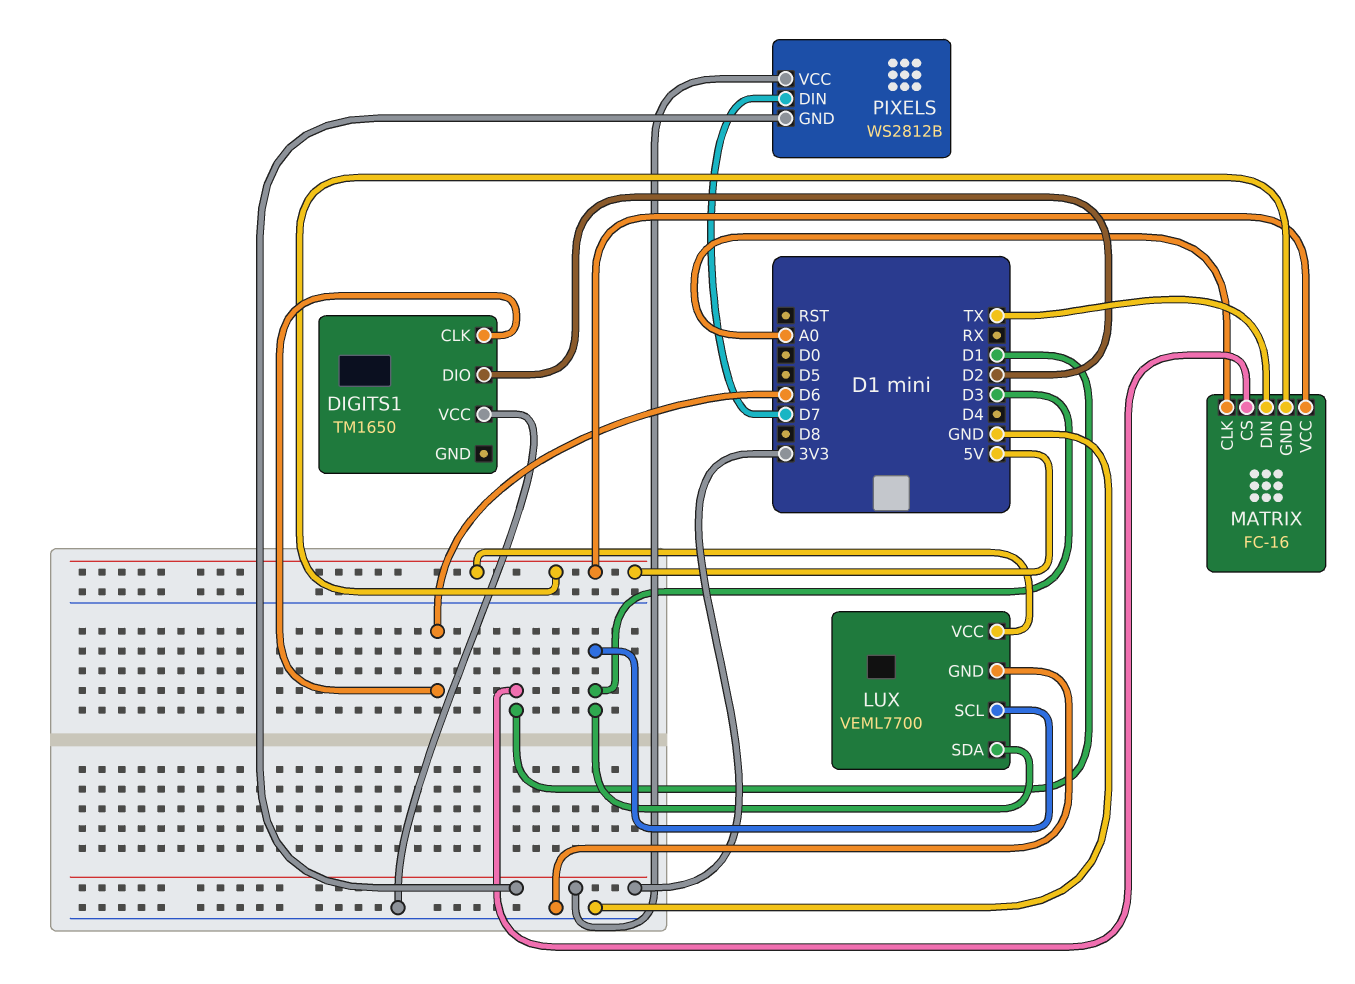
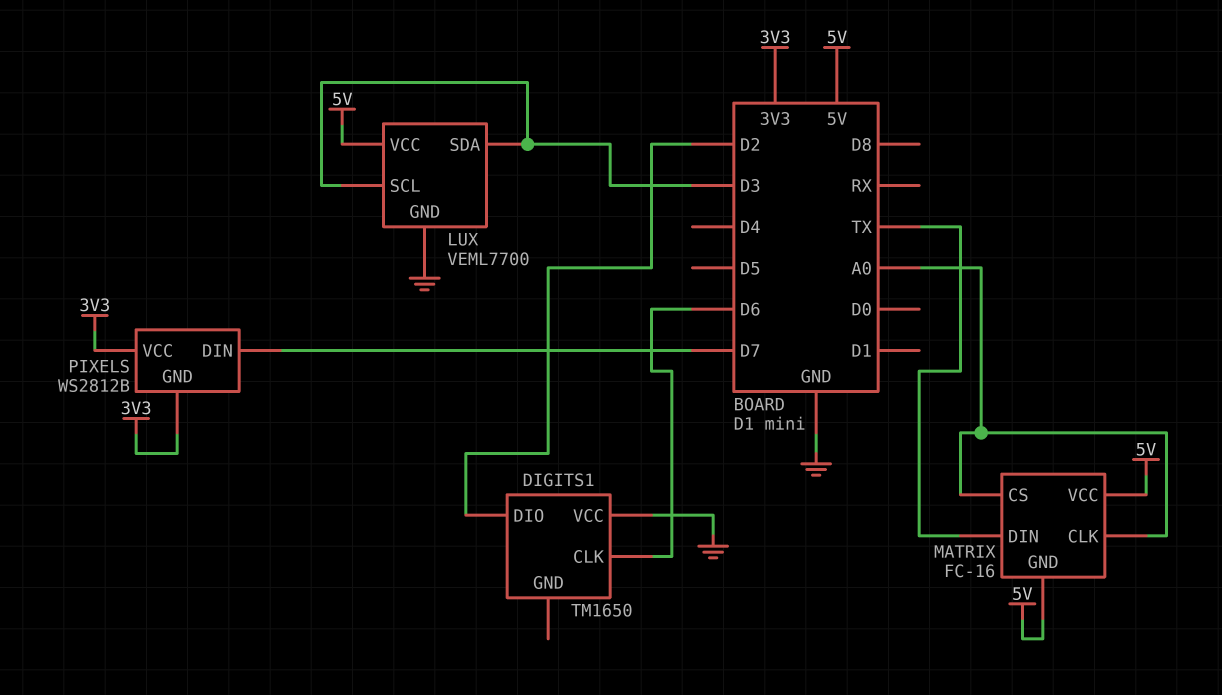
MATRIX pin CS: D1 -> A0

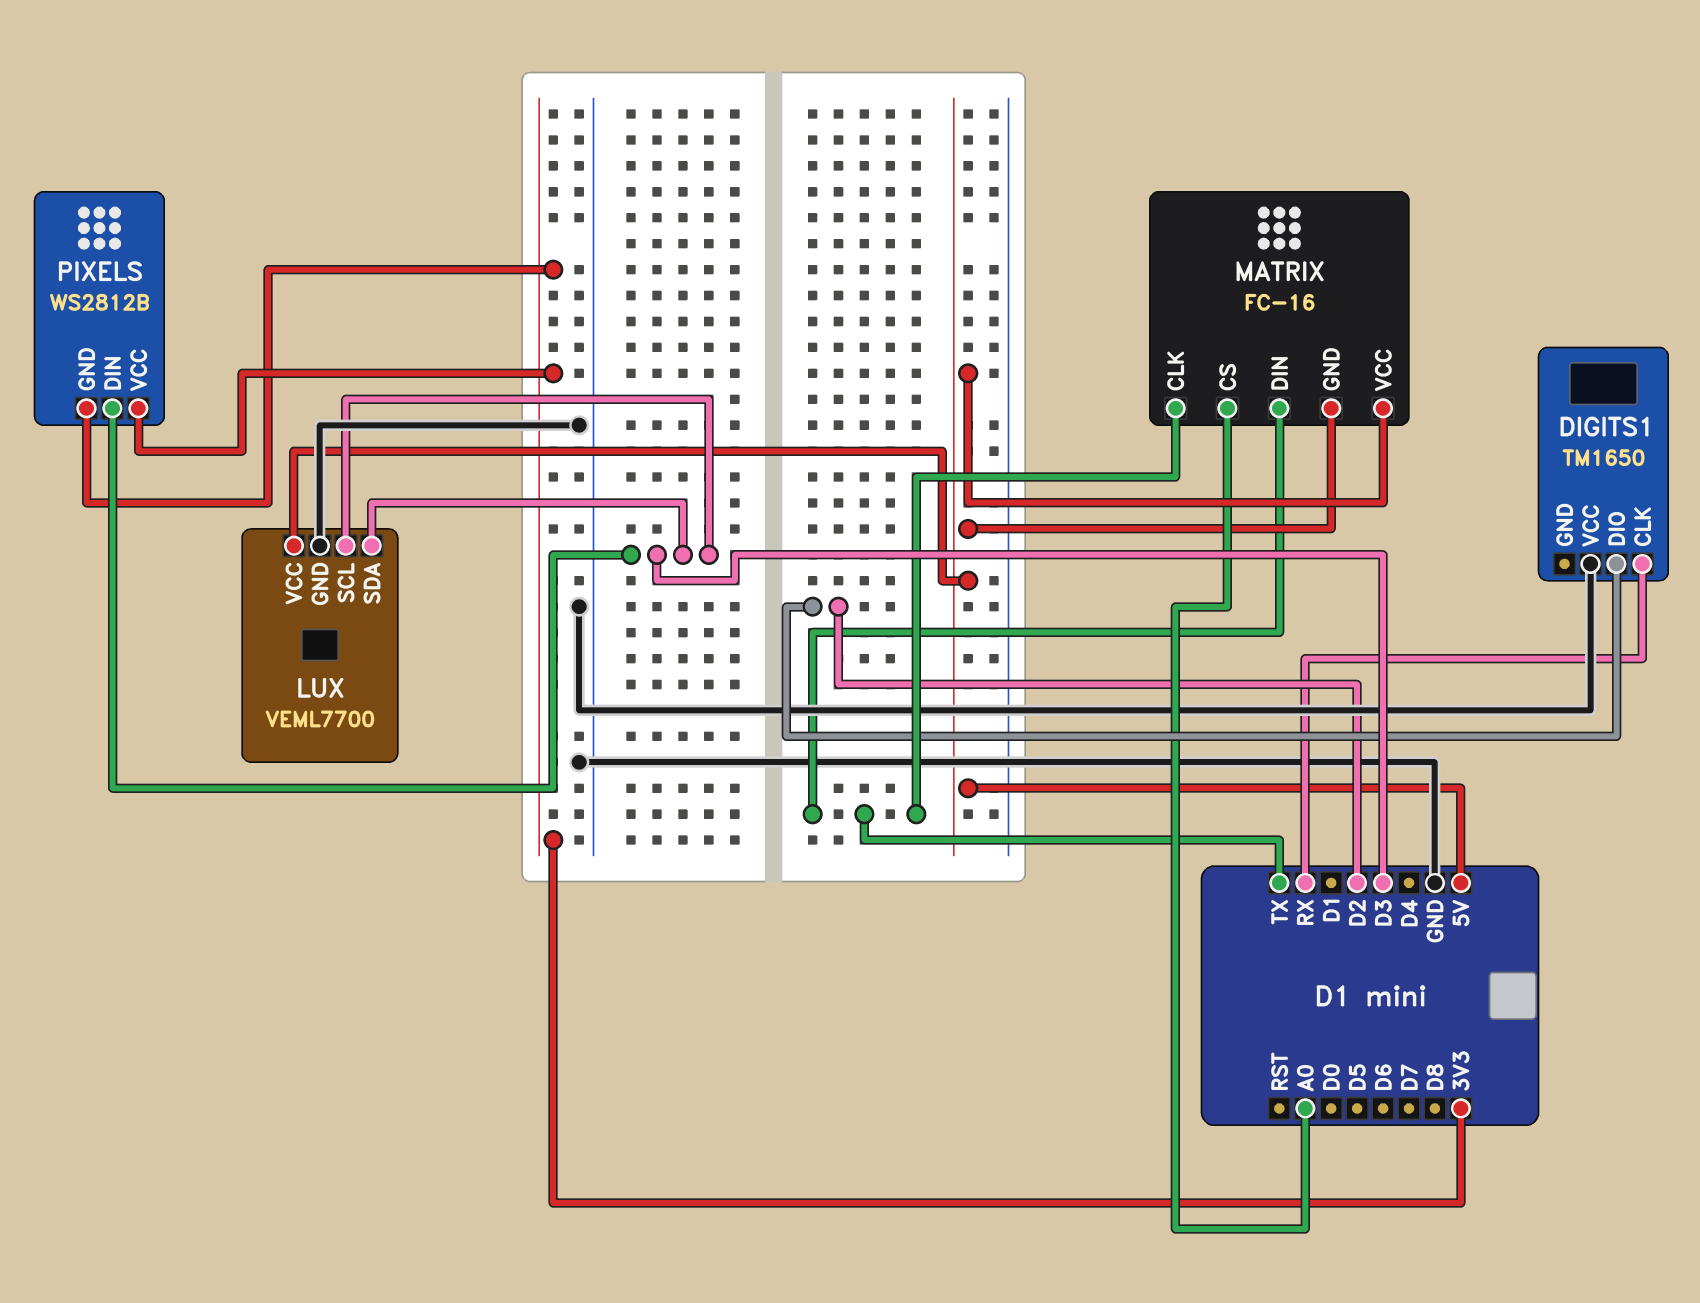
DIGITS1 pin CLK: D6 -> RX
MATRIX pin CLK: A0 -> TX
PIXELS pin DIN: D7 -> D3

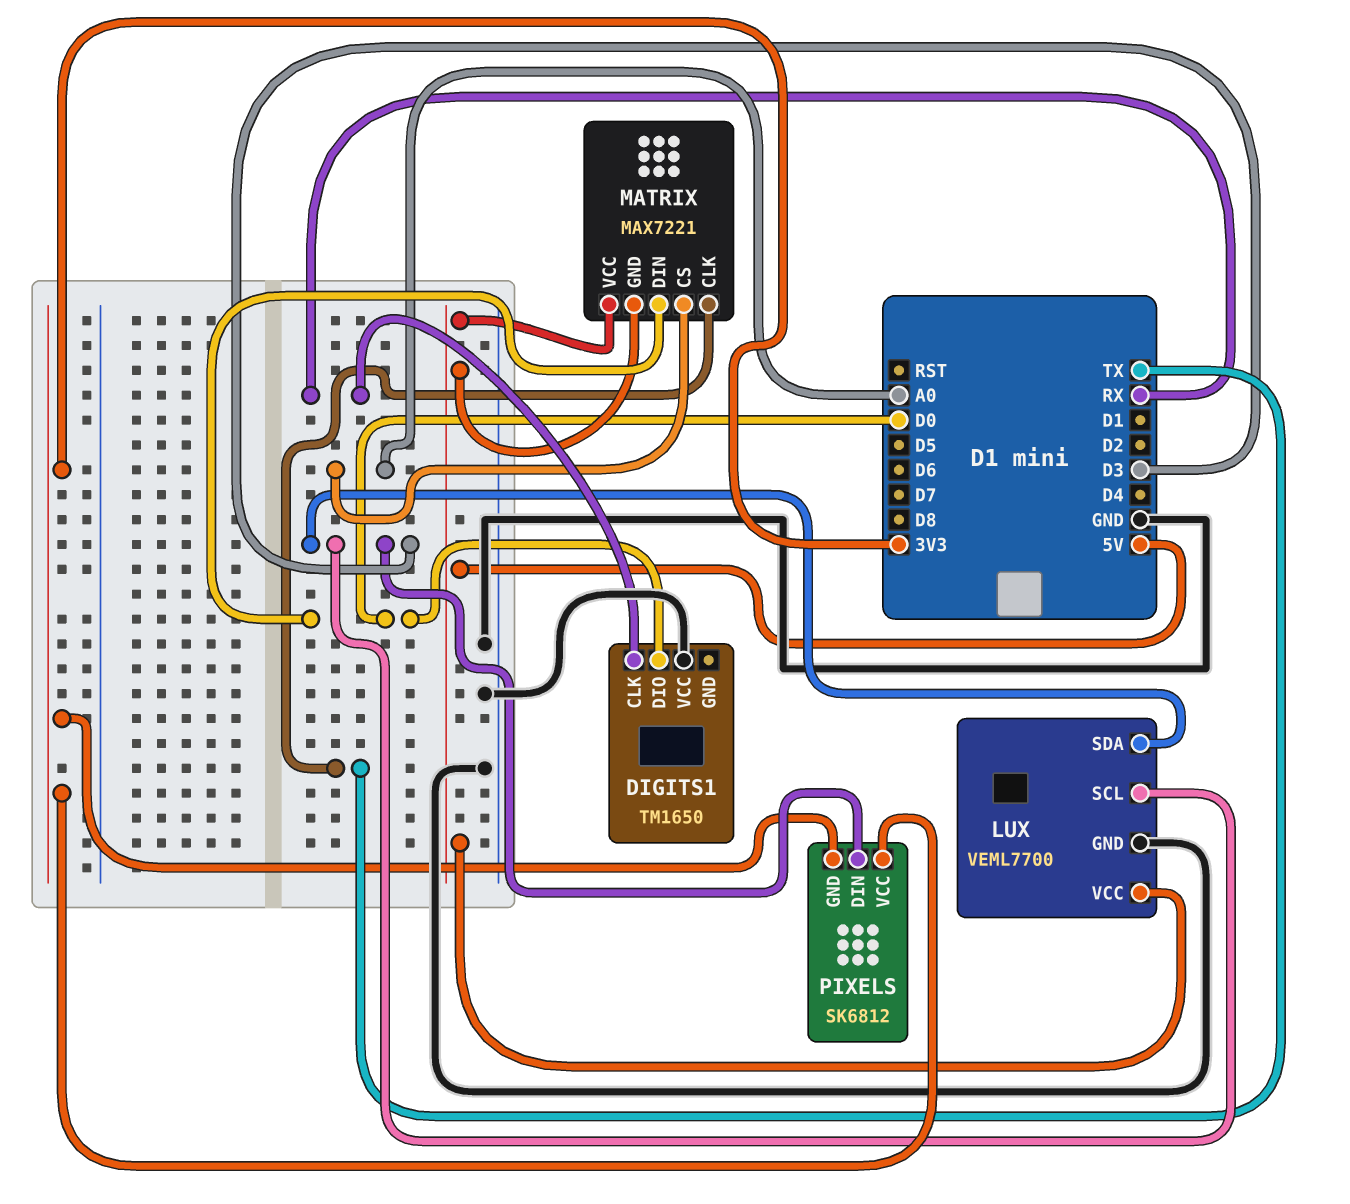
DIGITS1 pin DIO: D2 -> D0
MATRIX: FC-16 -> MAX7221
MATRIX pin DIN: TX -> D0
PIXELS: WS2812B -> SK6812

